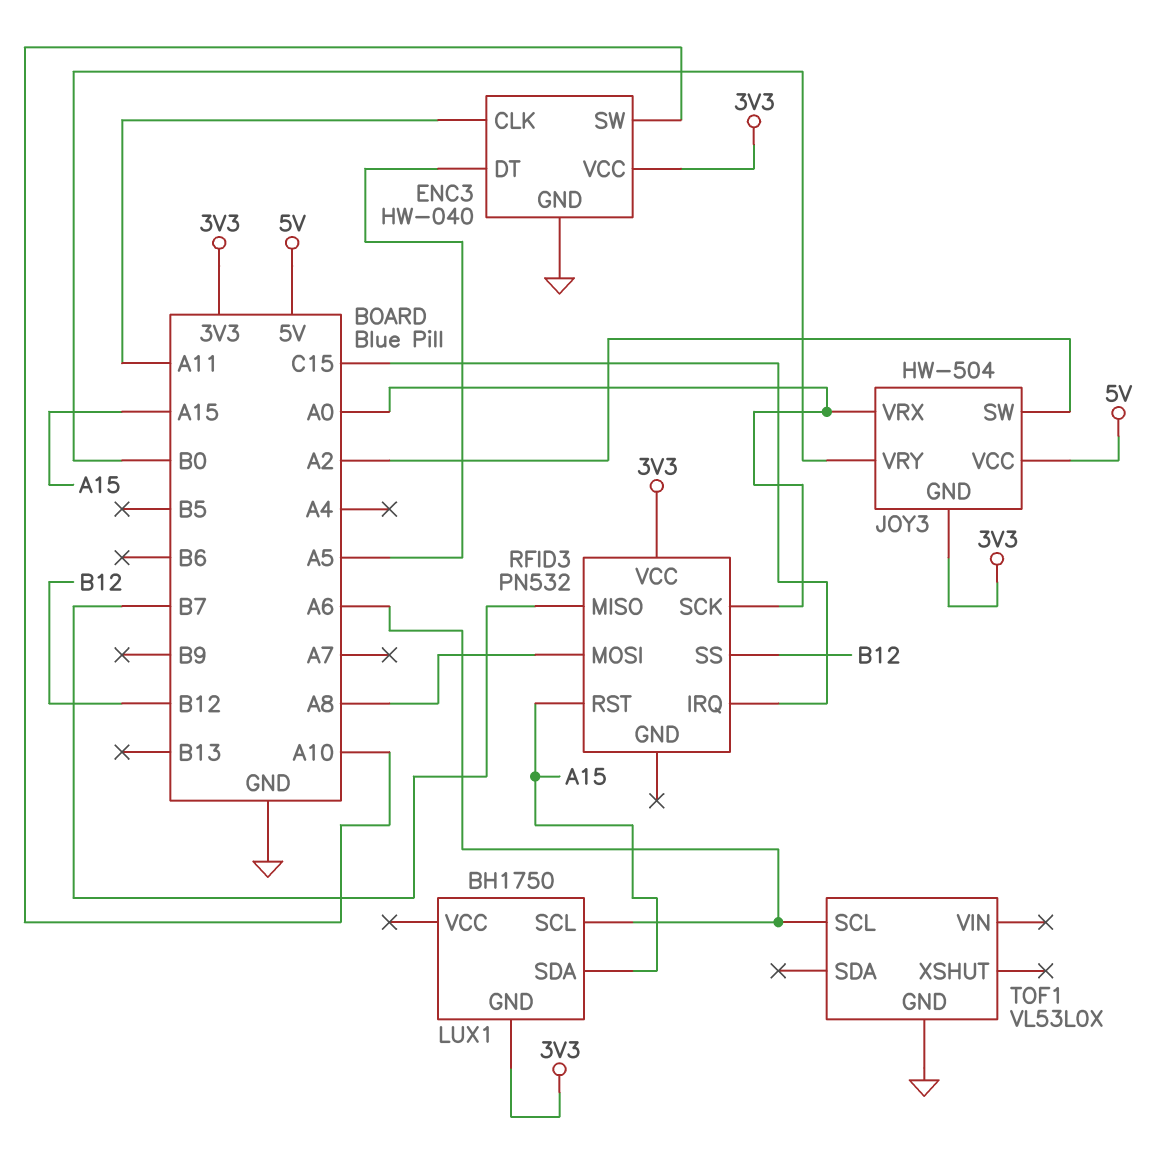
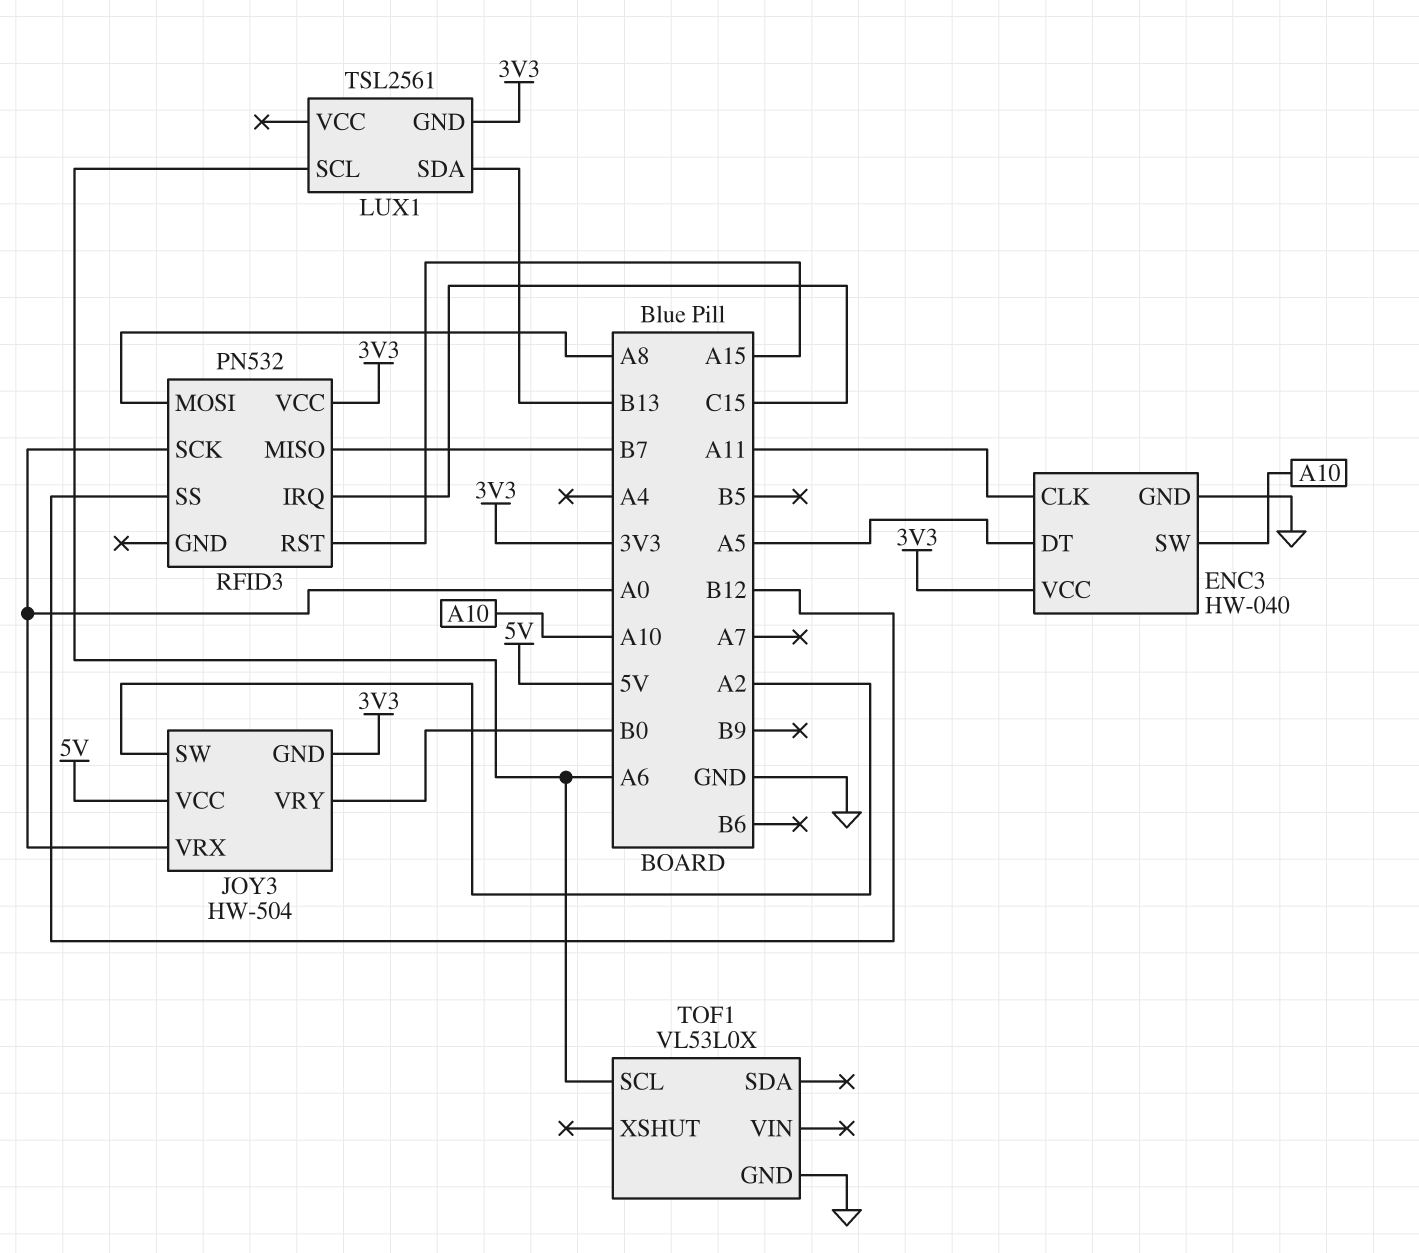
LUX1: BH1750 -> TSL2561
LUX1 pin SDA: A15 -> B13

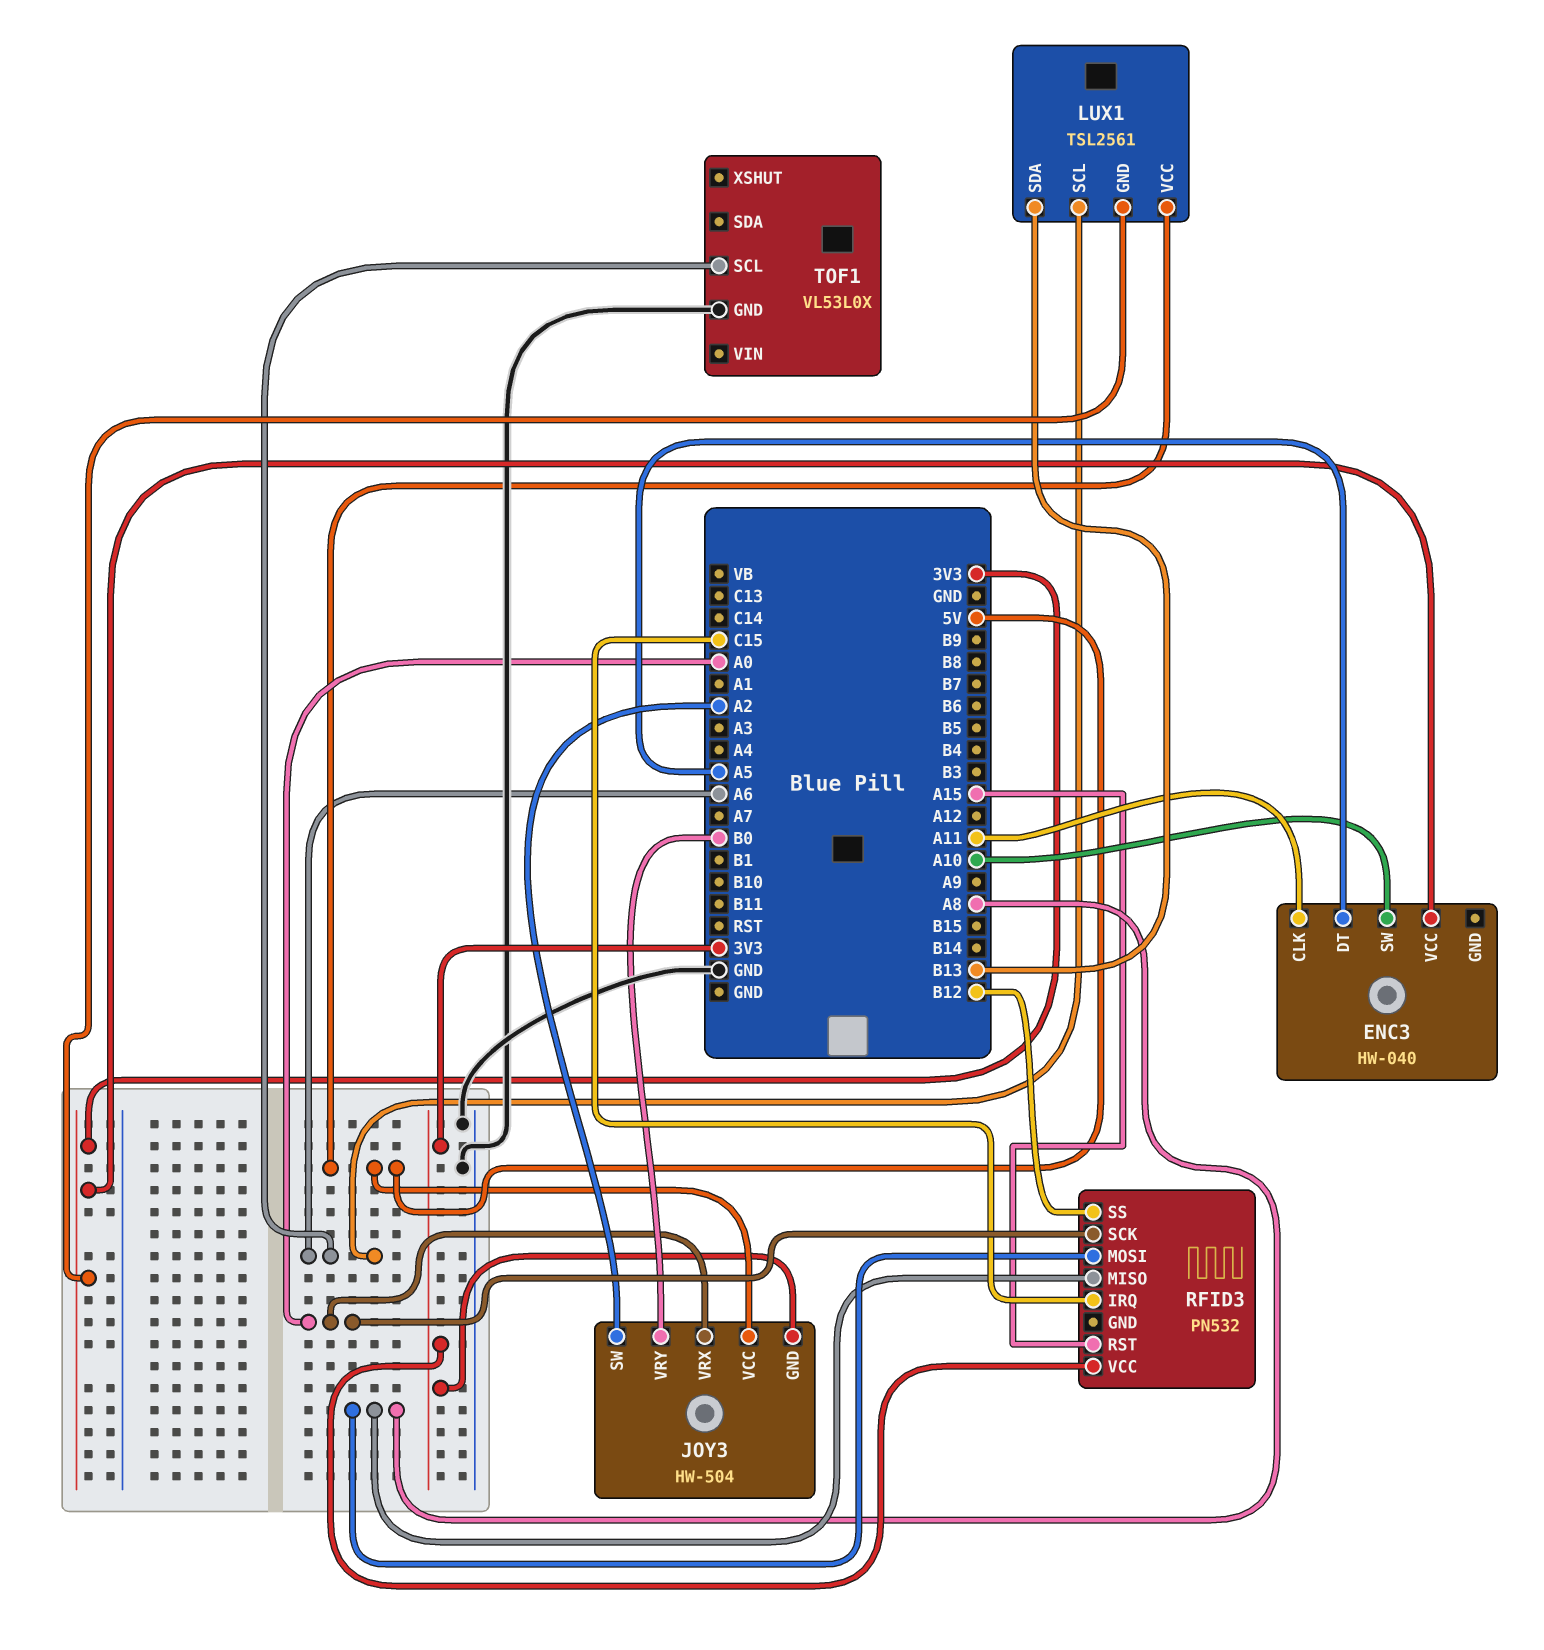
ENC3 pin GND: GND -> none
LUX1 pin VCC: none -> 5V
RFID3 pin MISO: B7 -> A8

